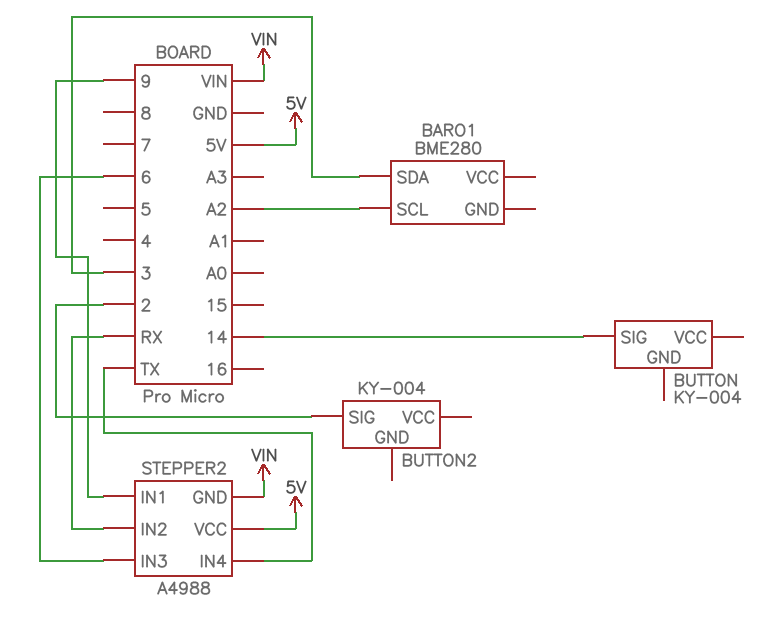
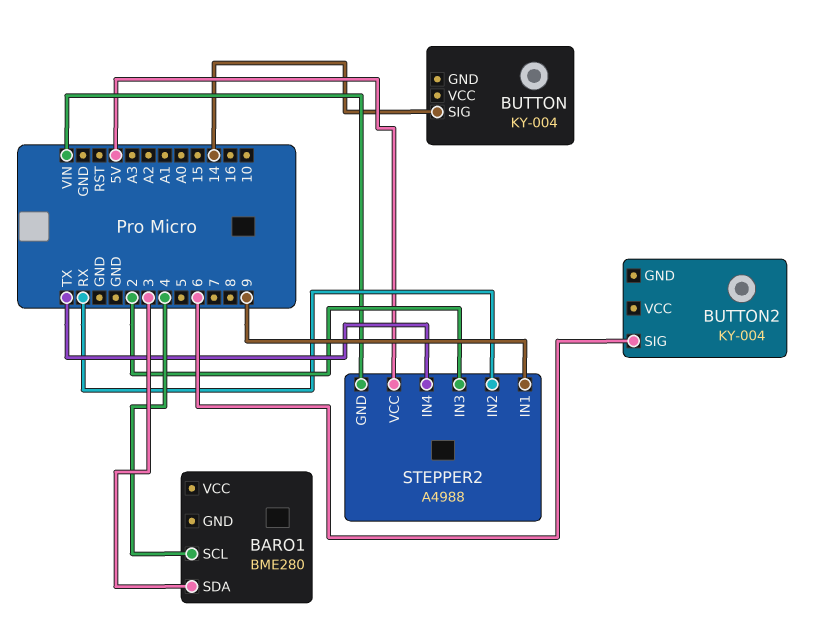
BARO1 pin SCL: A2 -> 4
BUTTON2 pin SIG: 2 -> 6
STEPPER2 pin IN3: 6 -> 2

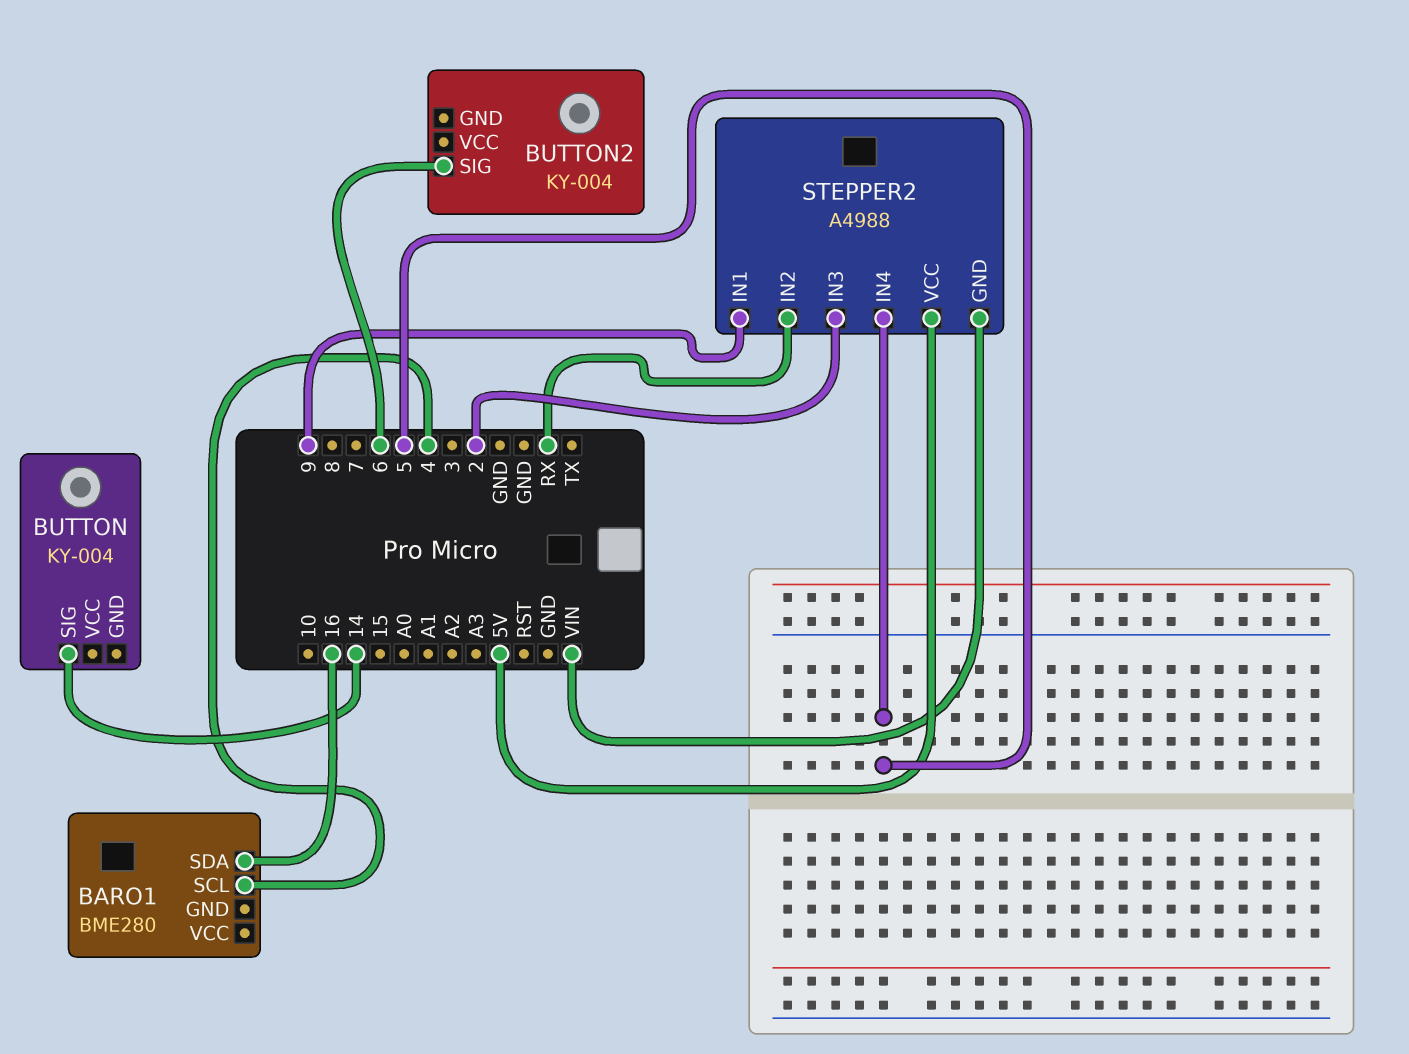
BARO1 pin SDA: 3 -> 16
STEPPER2 pin IN4: TX -> 5

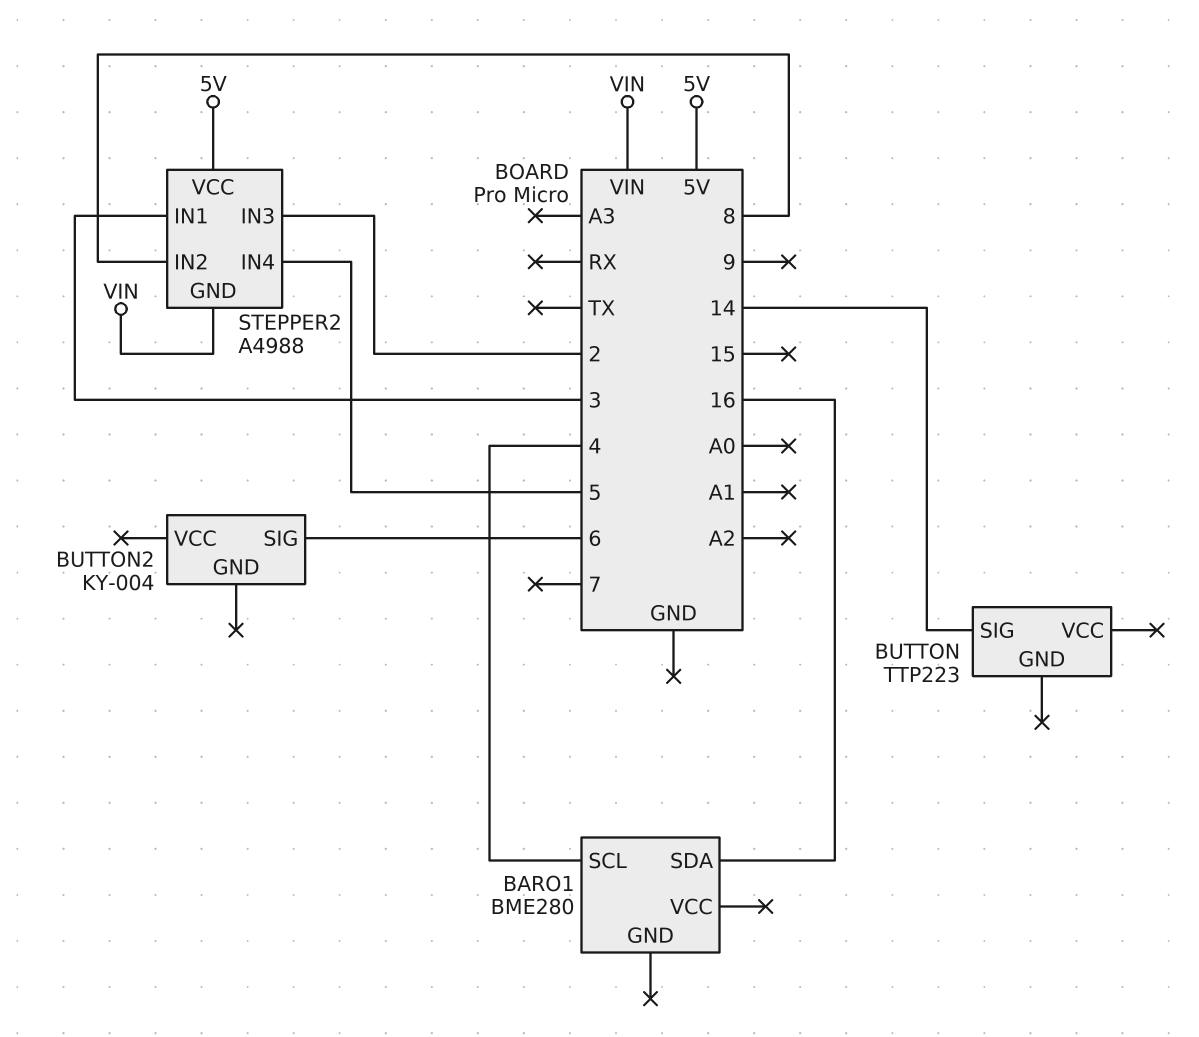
BUTTON: KY-004 -> TTP223
STEPPER2 pin IN1: 9 -> 3
STEPPER2 pin IN2: RX -> 8

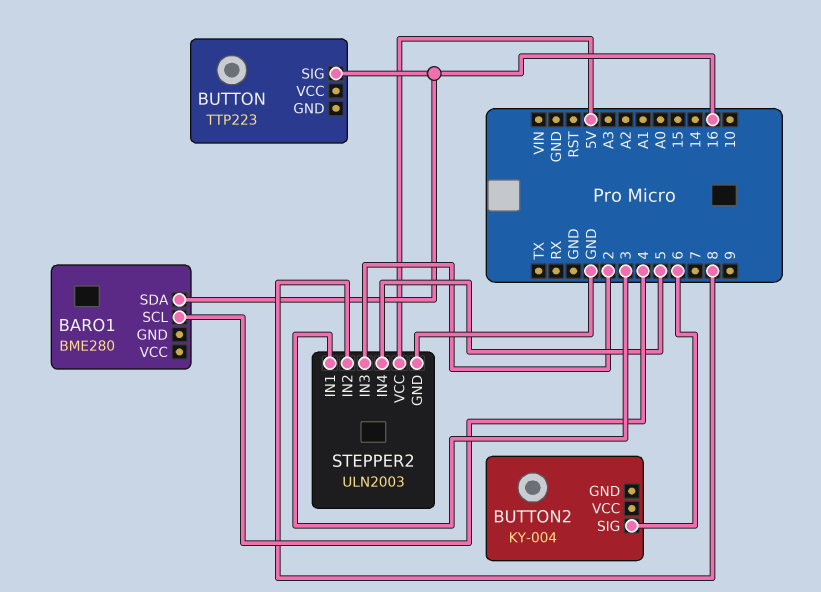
BUTTON pin SIG: 14 -> 16
STEPPER2: A4988 -> ULN2003
STEPPER2 pin GND: VIN -> GND

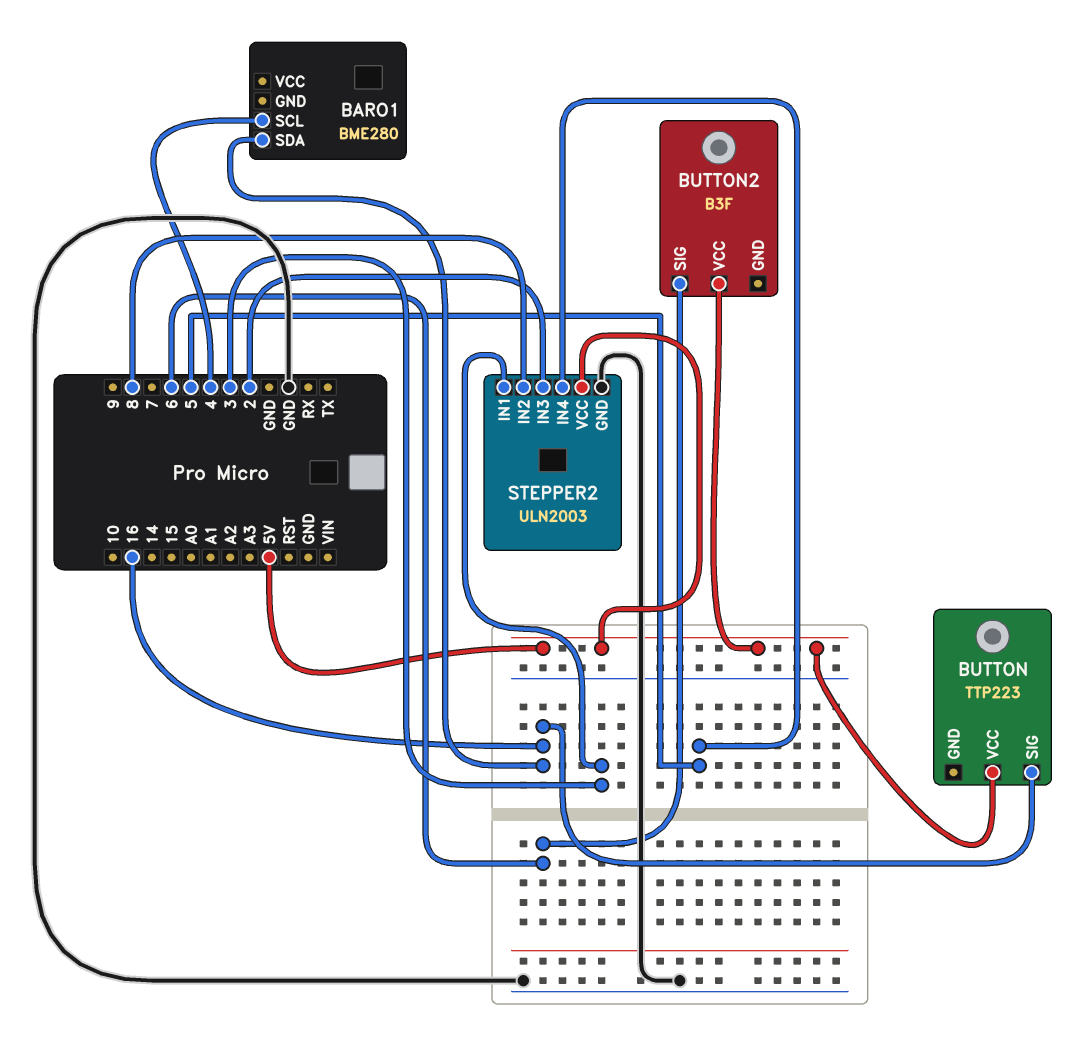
BUTTON pin VCC: none -> 5V
BUTTON2: KY-004 -> B3F
BUTTON2 pin VCC: none -> 5V

